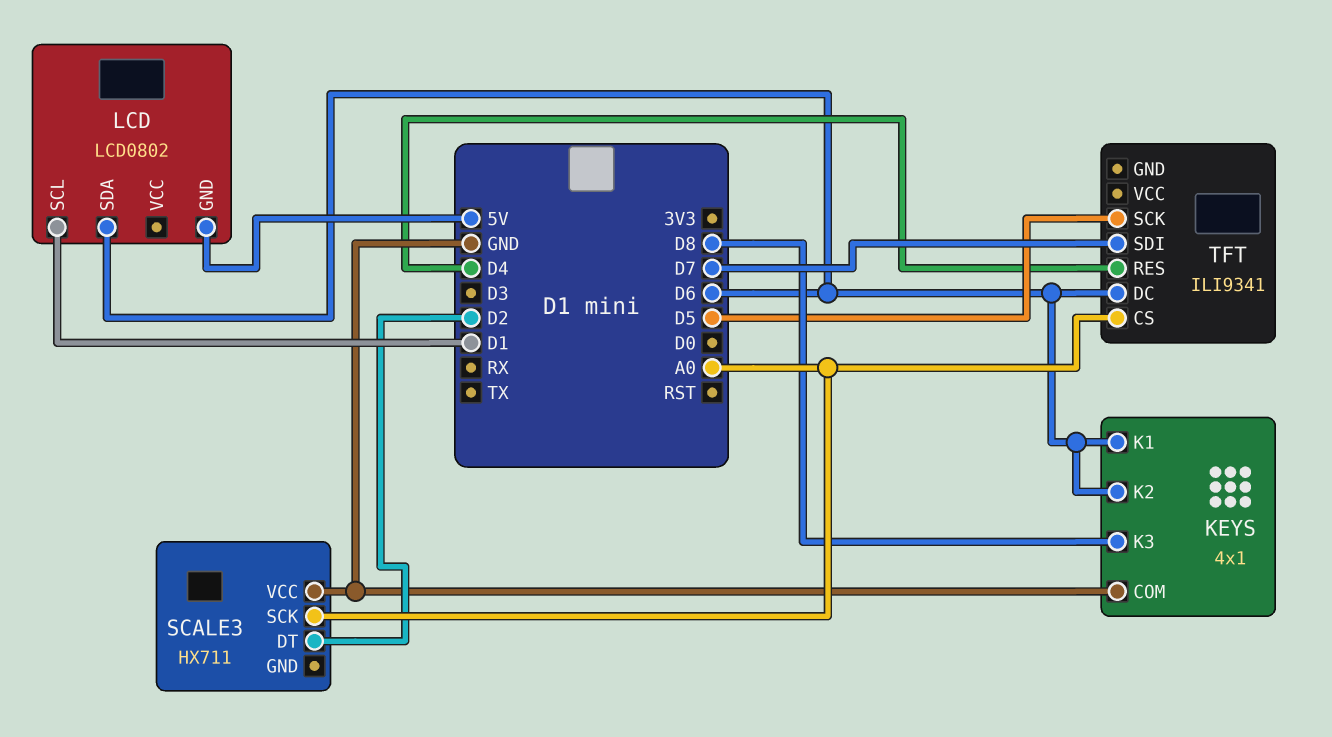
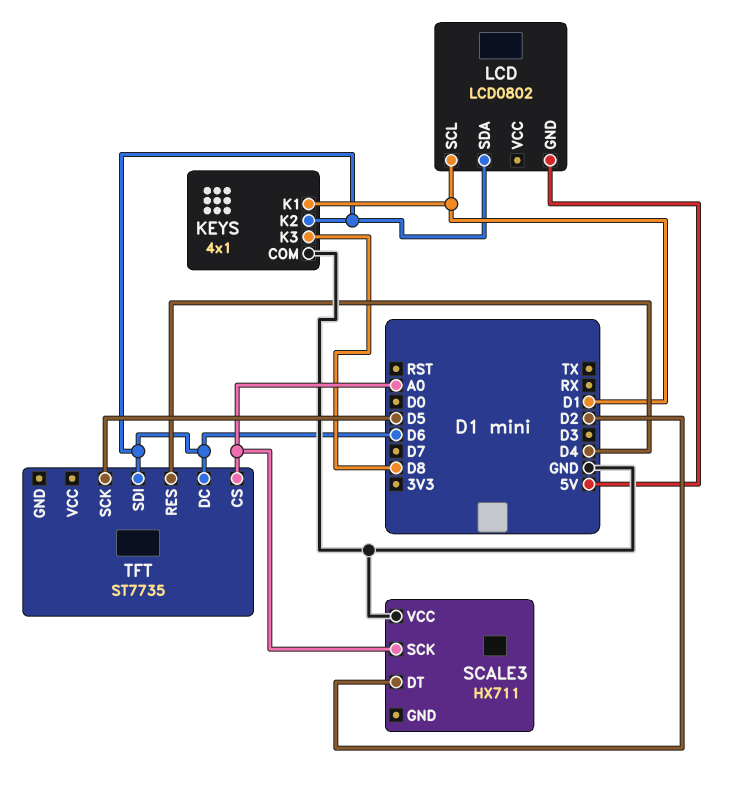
KEYS pin K1: D6 -> D1
TFT: ILI9341 -> ST7735
TFT pin SDI: D7 -> D6

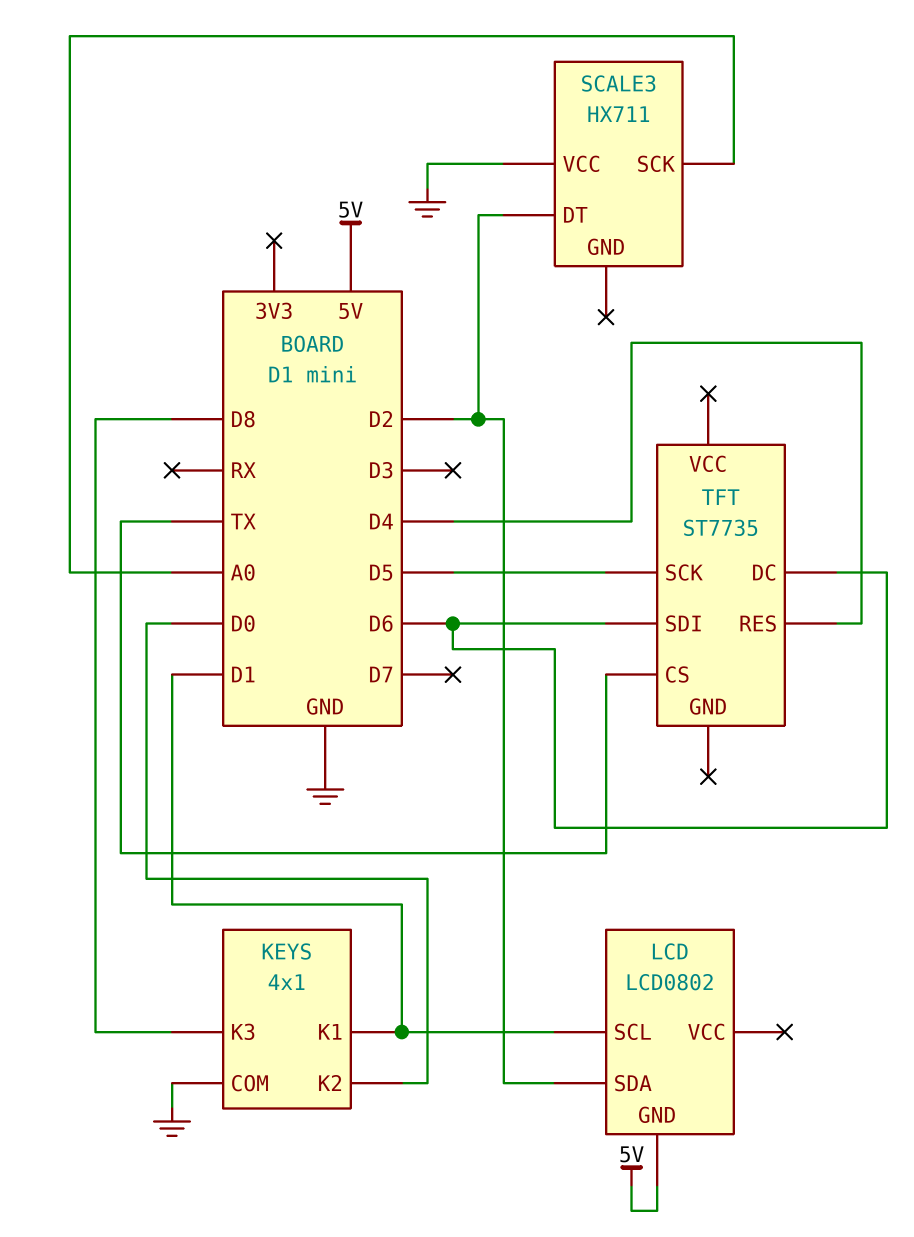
KEYS pin K2: D6 -> D0
LCD pin SDA: D6 -> D2
TFT pin CS: A0 -> TX

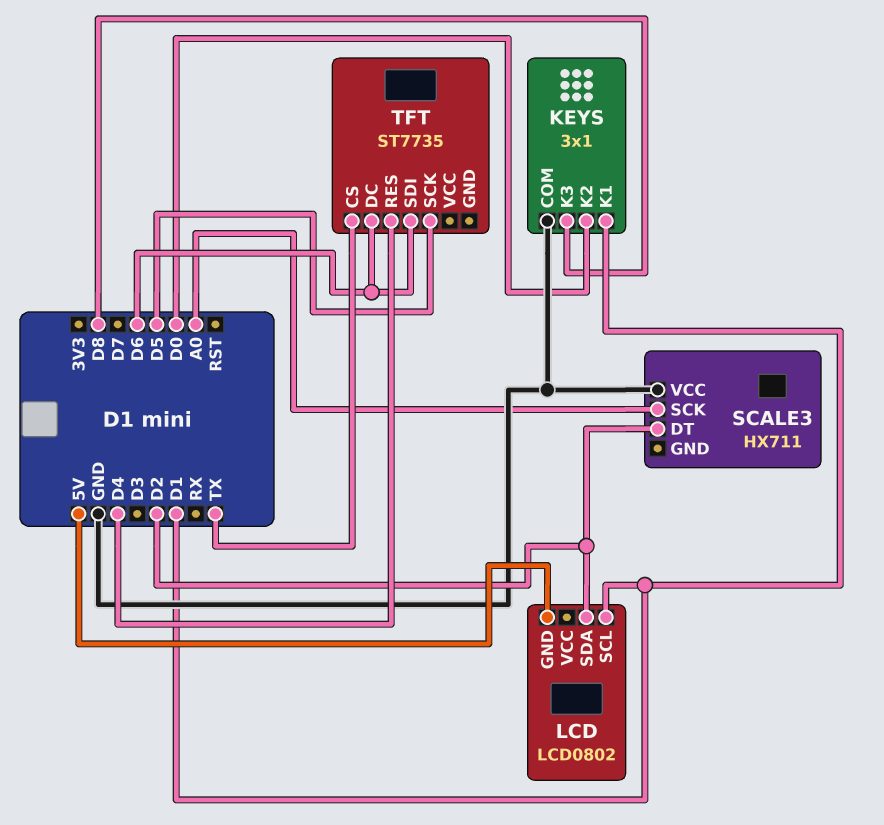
KEYS: 4x1 -> 3x1

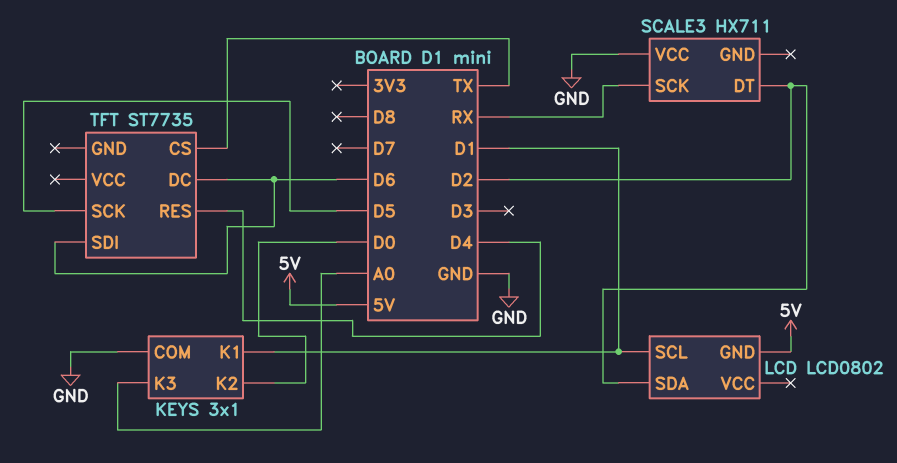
KEYS pin K3: D8 -> A0
SCALE3 pin SCK: A0 -> RX

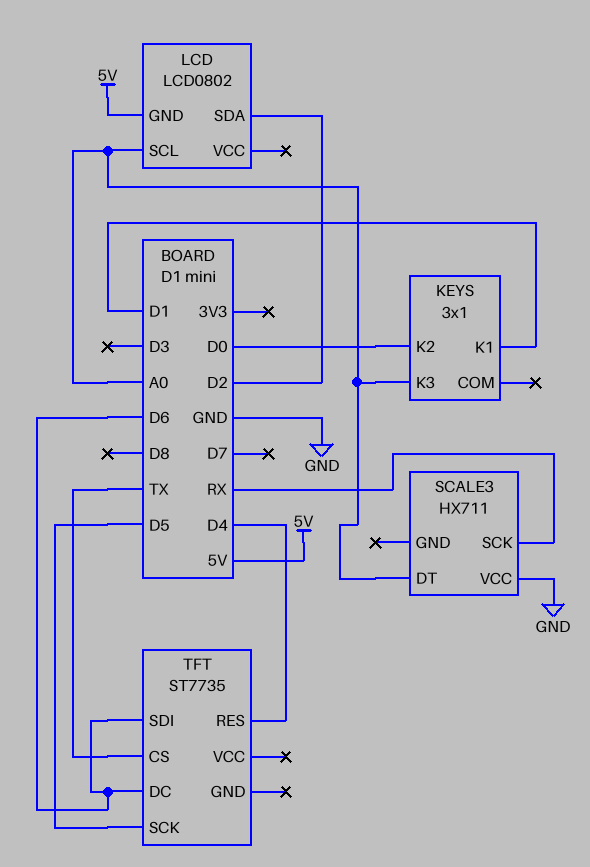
KEYS pin COM: GND -> none
LCD pin SCL: D1 -> A0
SCALE3 pin DT: D2 -> A0

